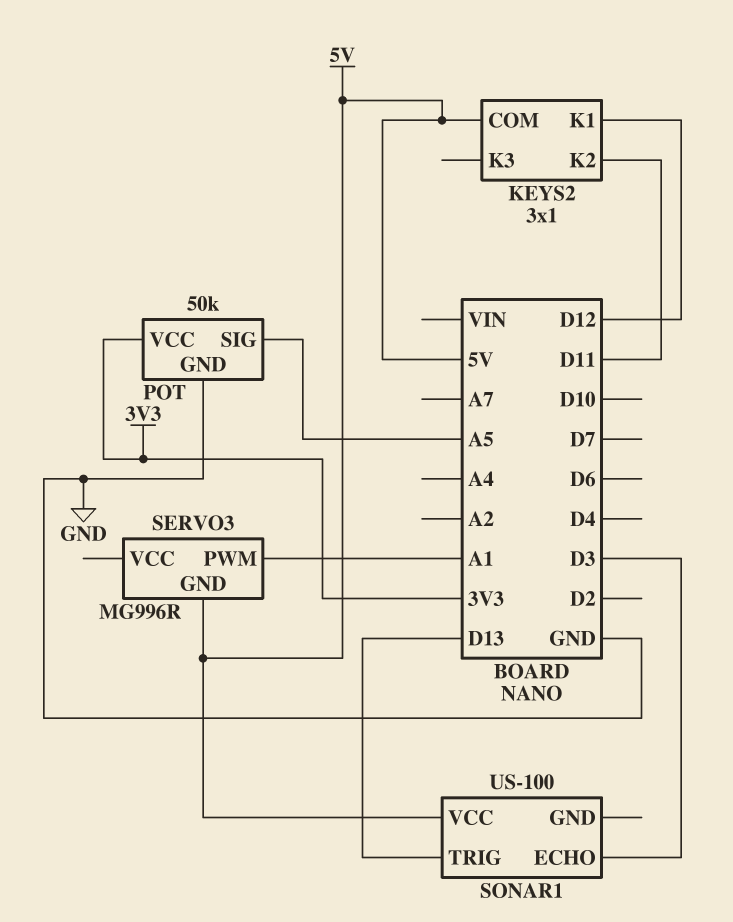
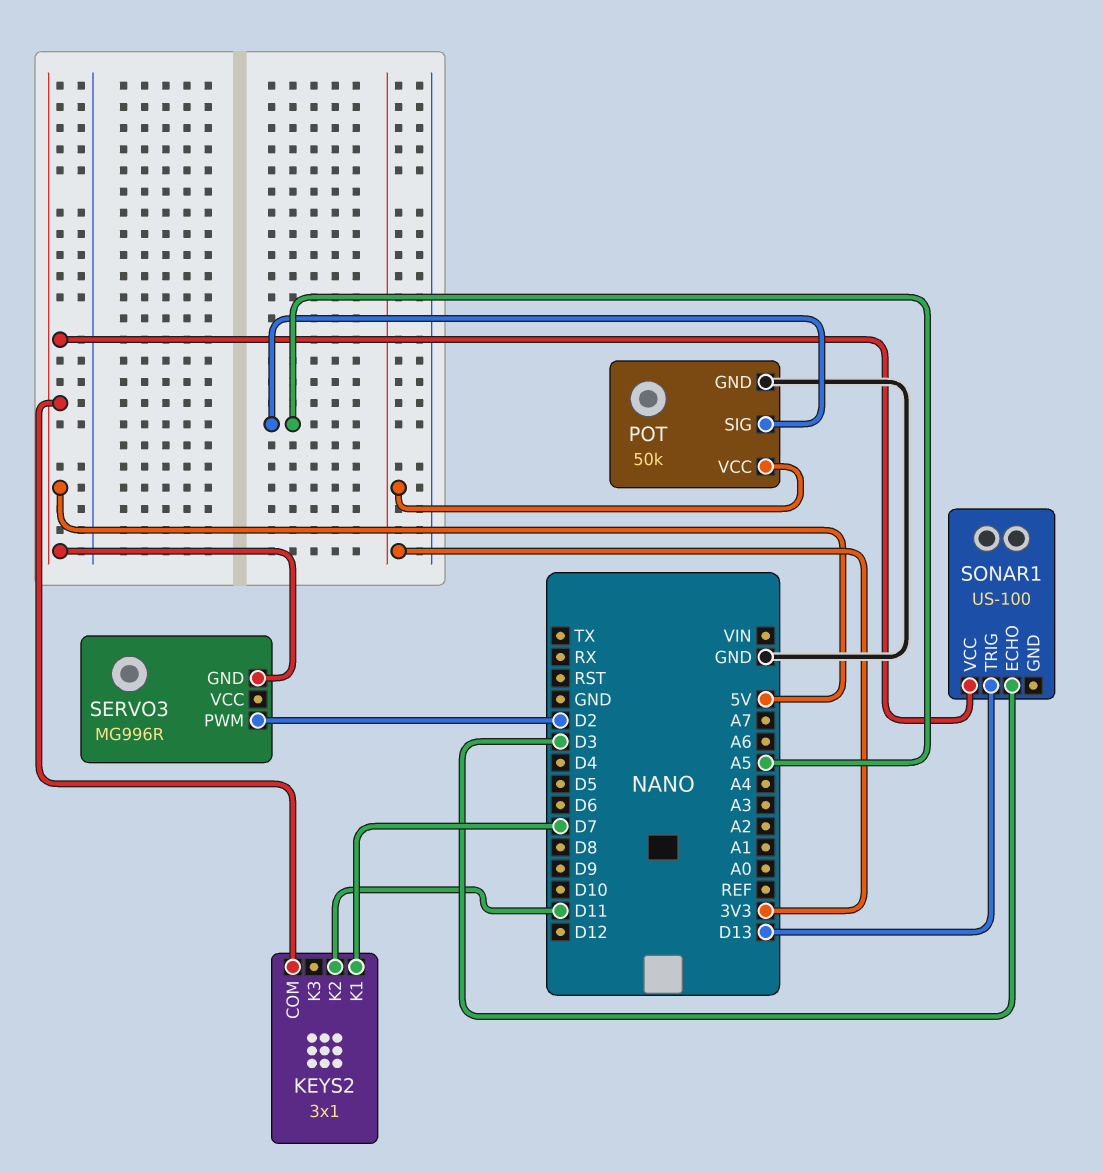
KEYS2 pin K1: D12 -> D7
SERVO3 pin PWM: A1 -> D2

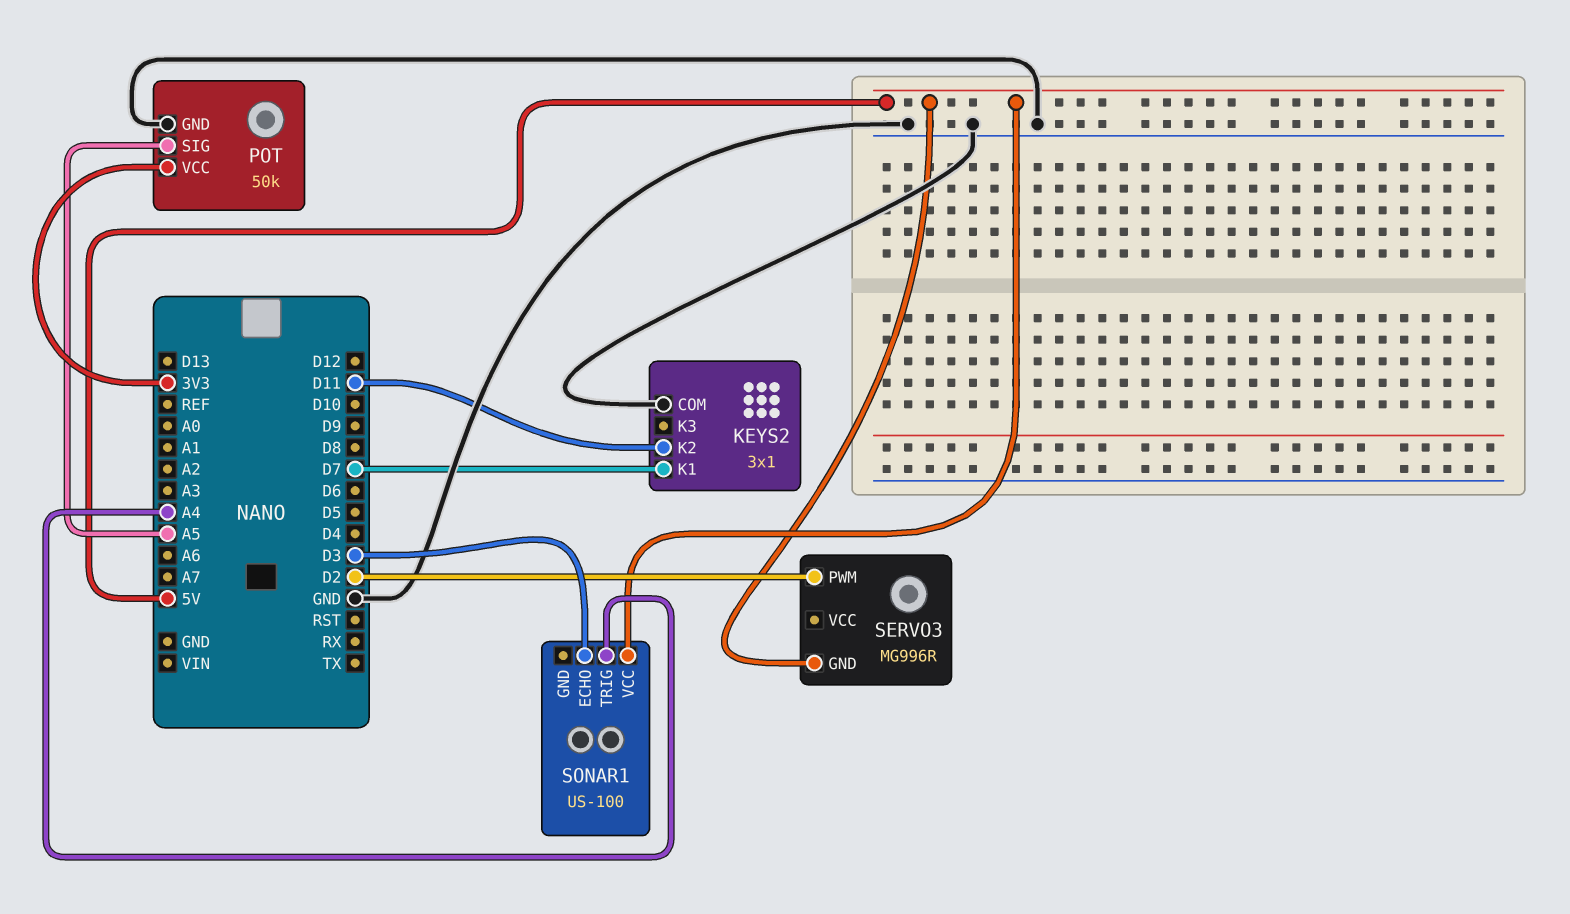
KEYS2 pin COM: 5V -> GND
SONAR1 pin TRIG: D13 -> A4

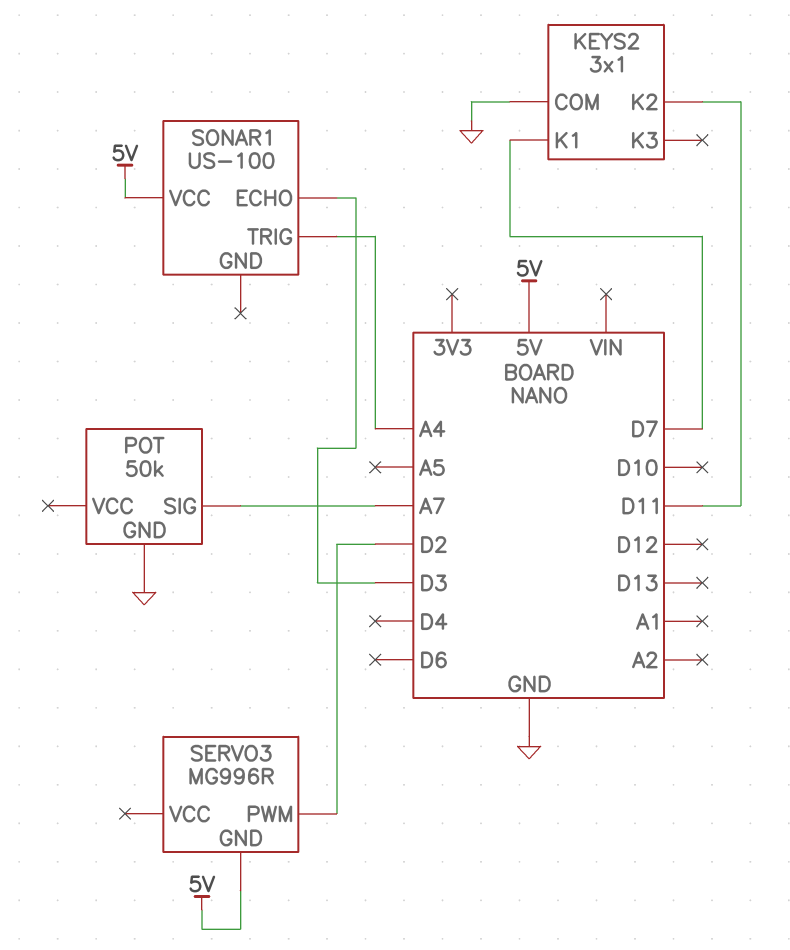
POT pin SIG: A5 -> A7
POT pin VCC: 3V3 -> none

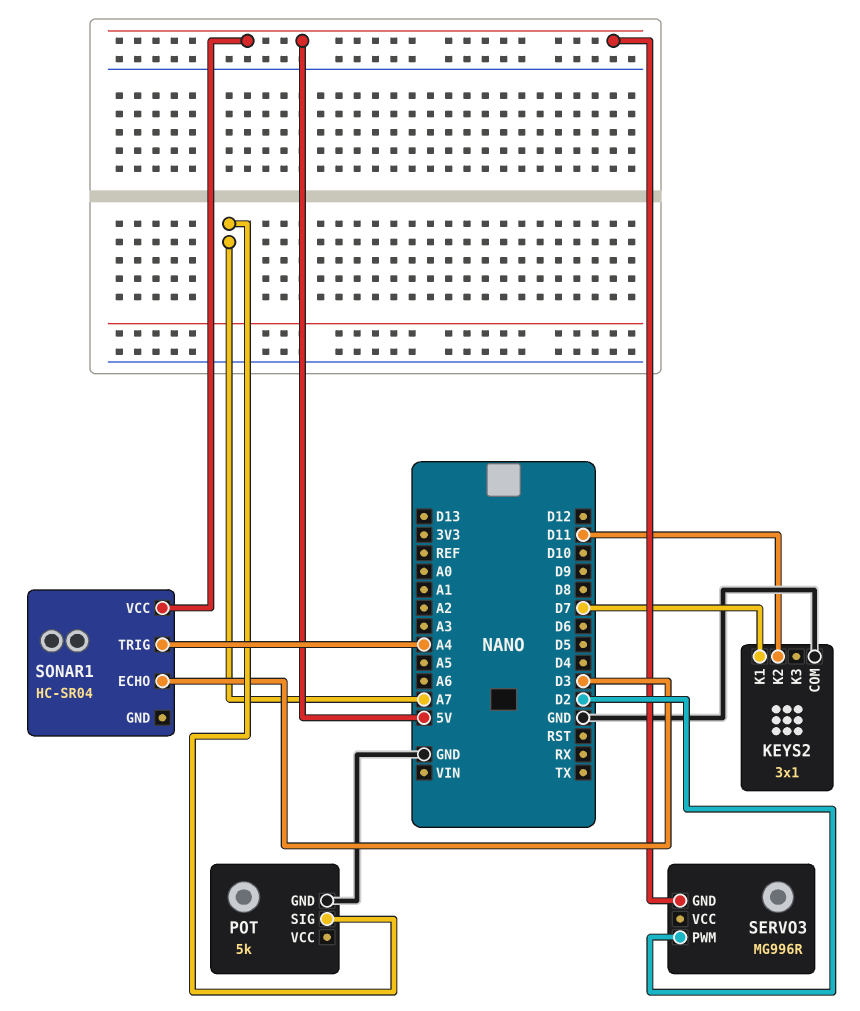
POT: 50k -> 5k
SONAR1: US-100 -> HC-SR04

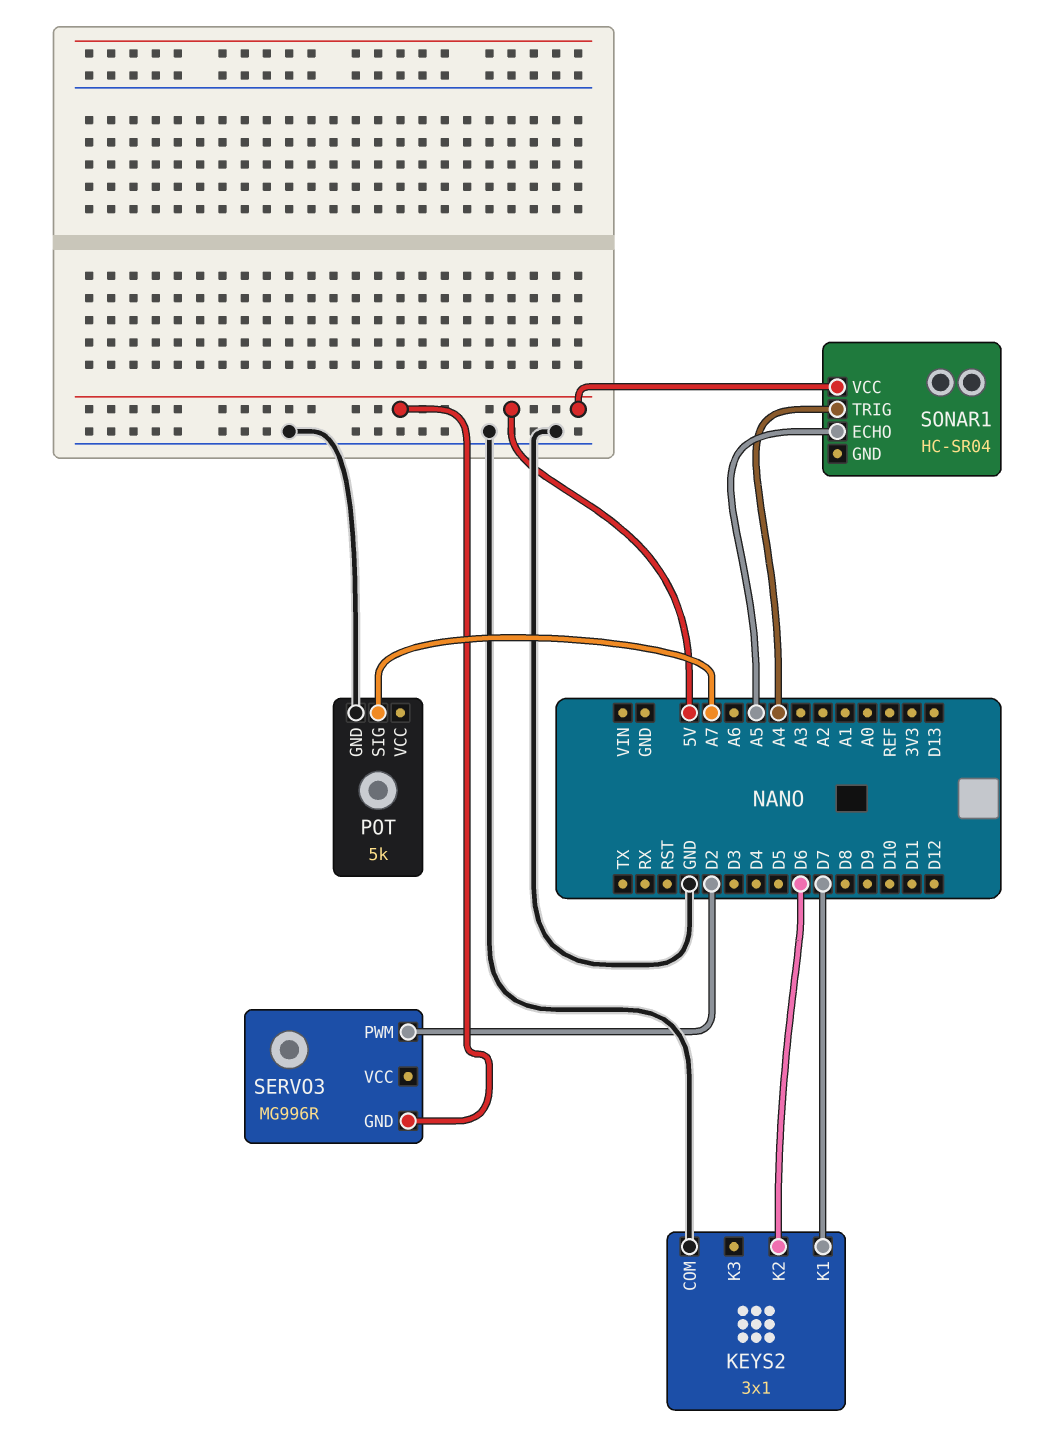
KEYS2 pin K2: D11 -> D6
SONAR1 pin ECHO: D3 -> A5

